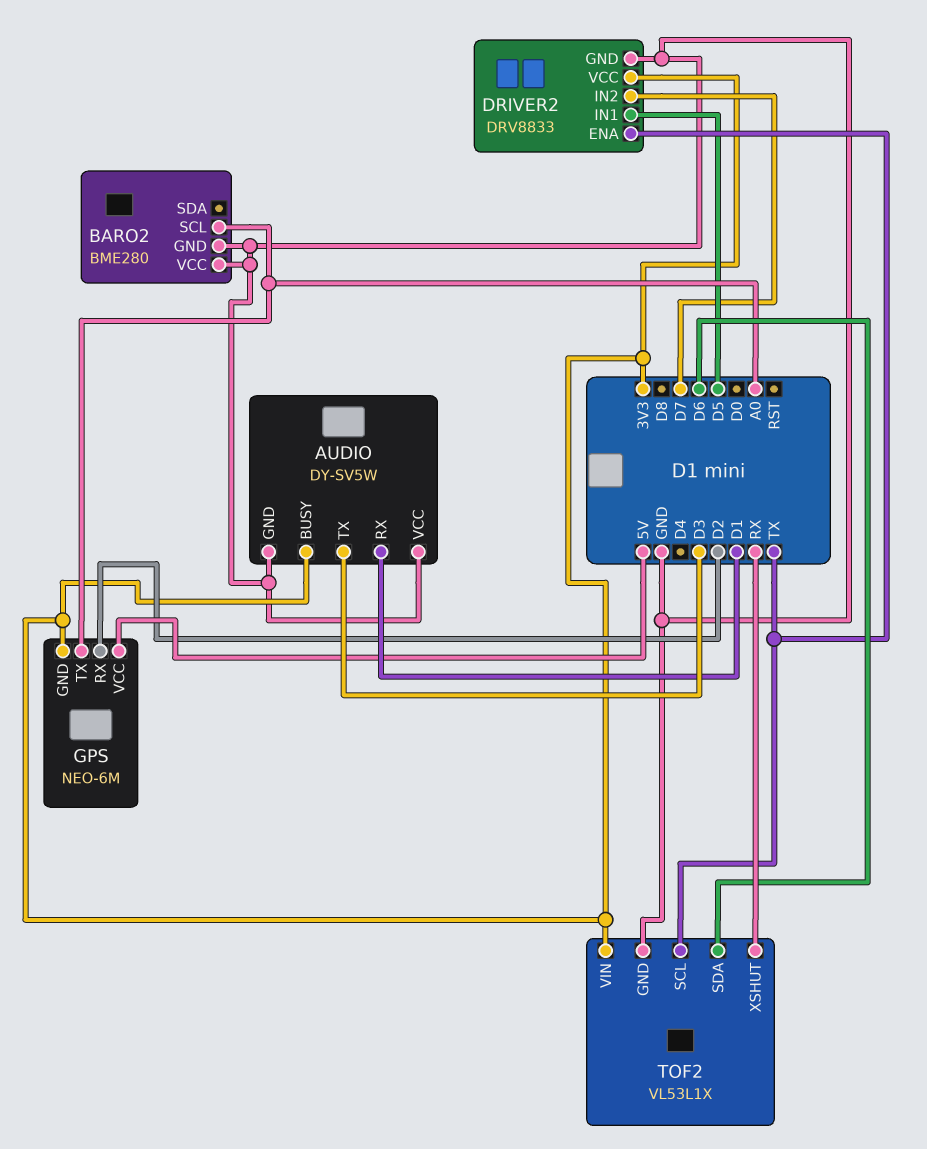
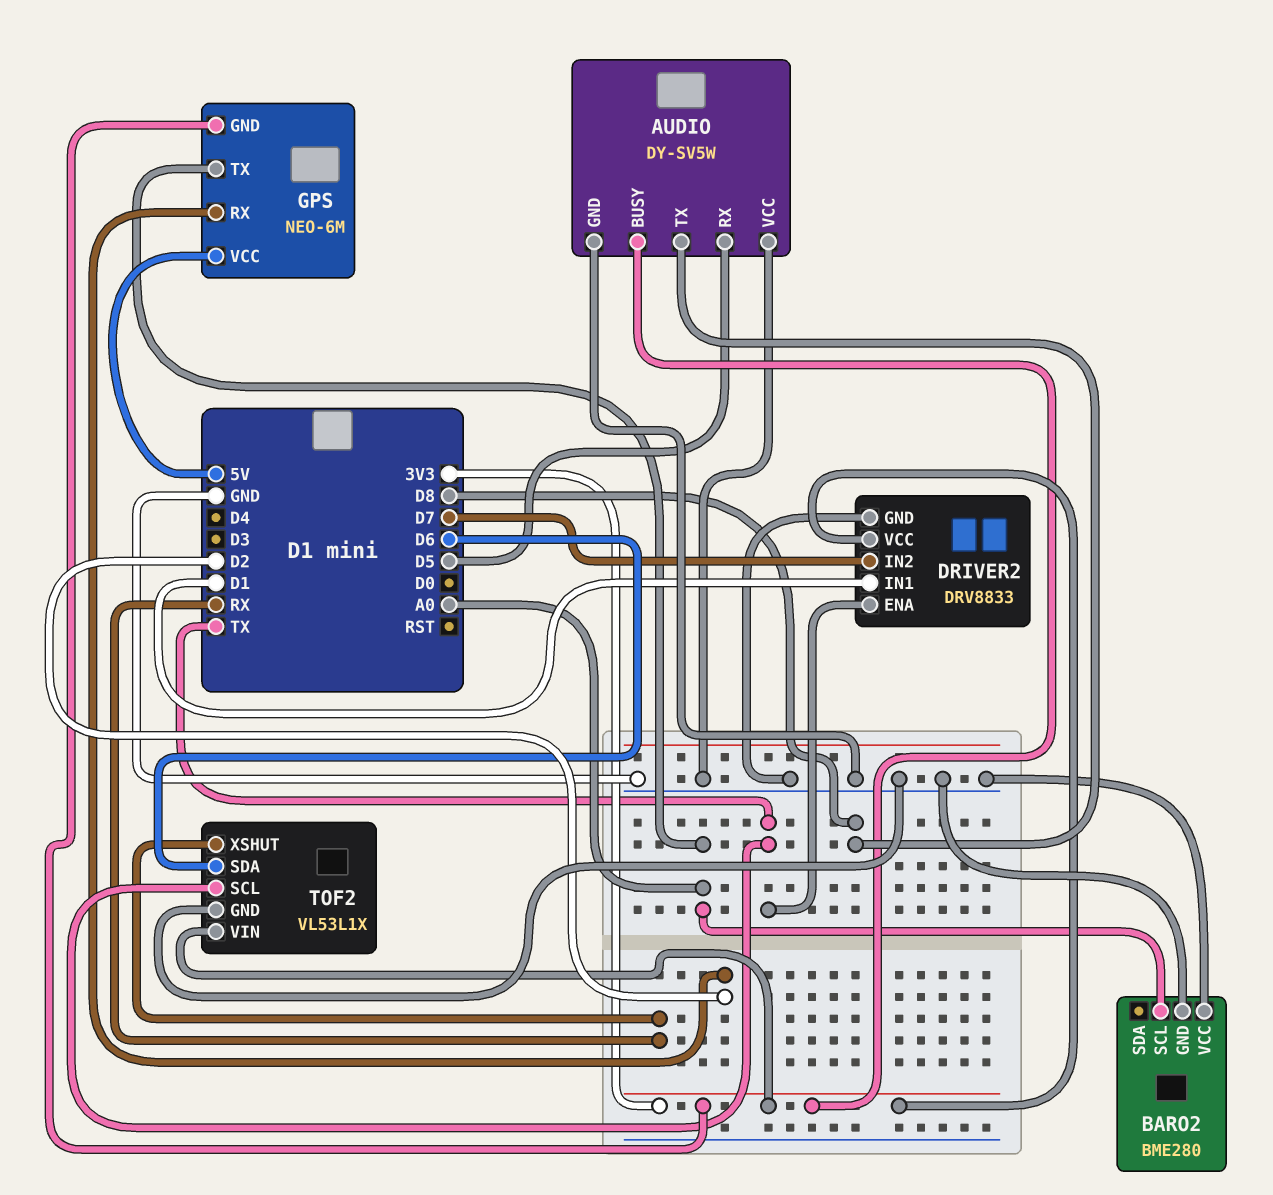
AUDIO pin RX: D1 -> D5
AUDIO pin TX: D3 -> D8
DRIVER2 pin IN1: D5 -> D1

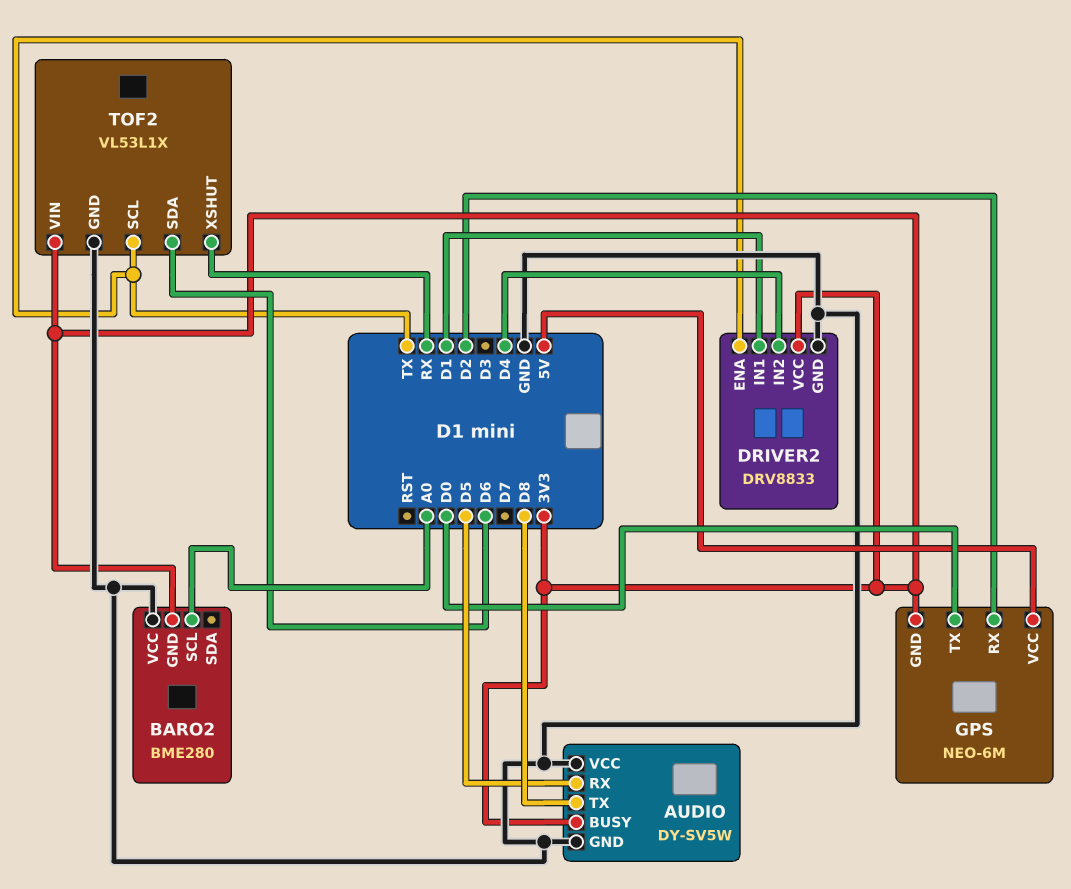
BARO2 pin GND: GND -> 3V3
DRIVER2 pin IN2: D7 -> D4
GPS pin TX: A0 -> D0

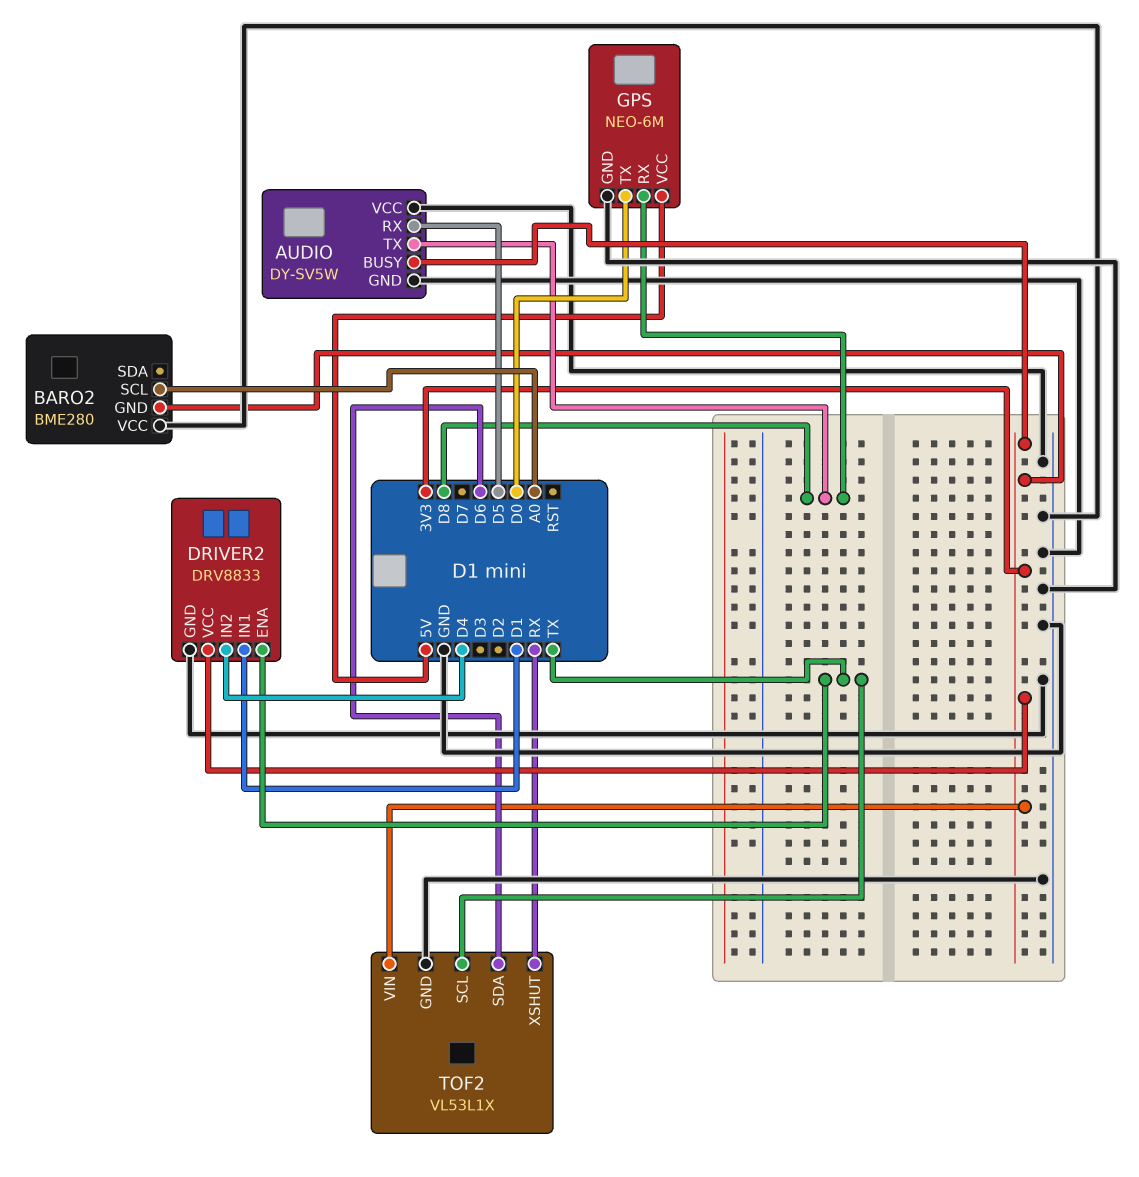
GPS pin GND: 3V3 -> GND
GPS pin RX: D2 -> D8

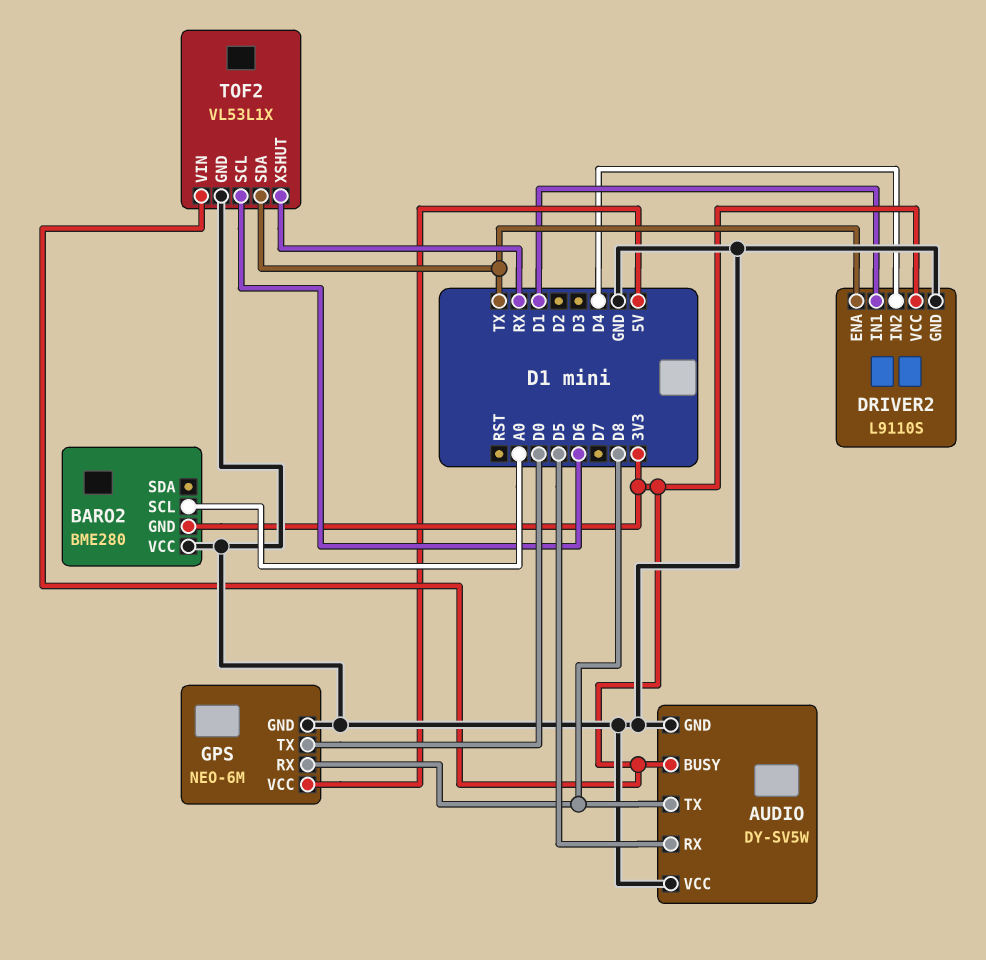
DRIVER2: DRV8833 -> L9110S
TOF2 pin SCL: TX -> D6
TOF2 pin SDA: D6 -> TX

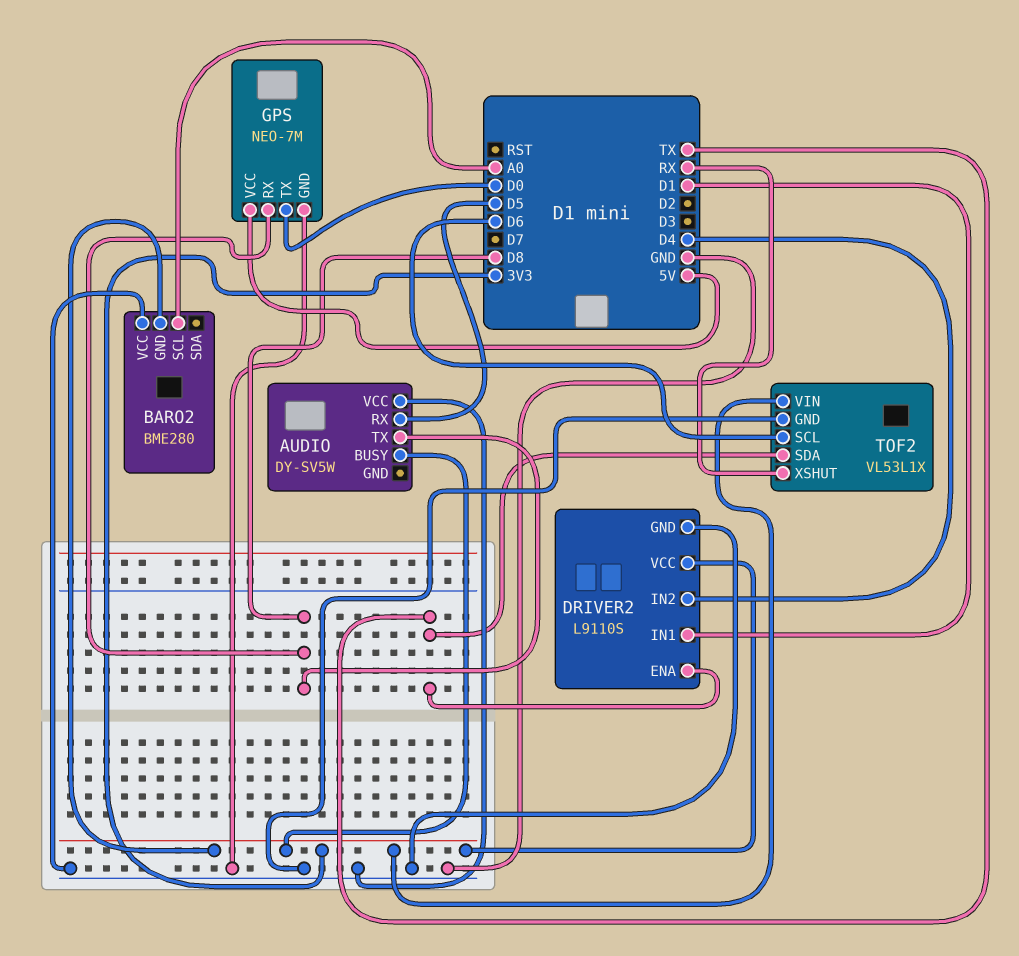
AUDIO pin GND: GND -> none
GPS: NEO-6M -> NEO-7M

